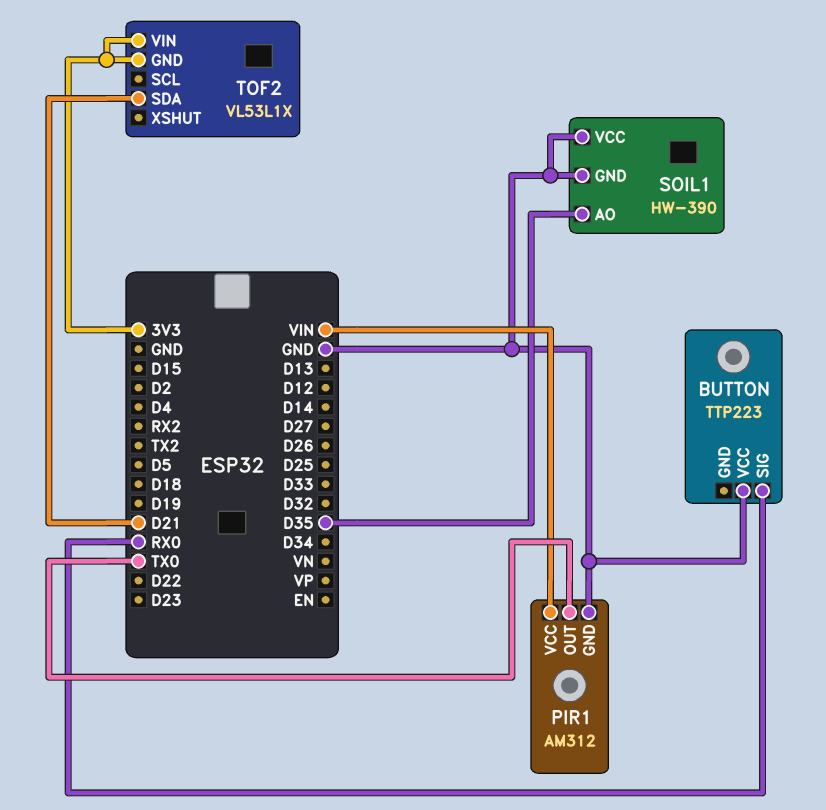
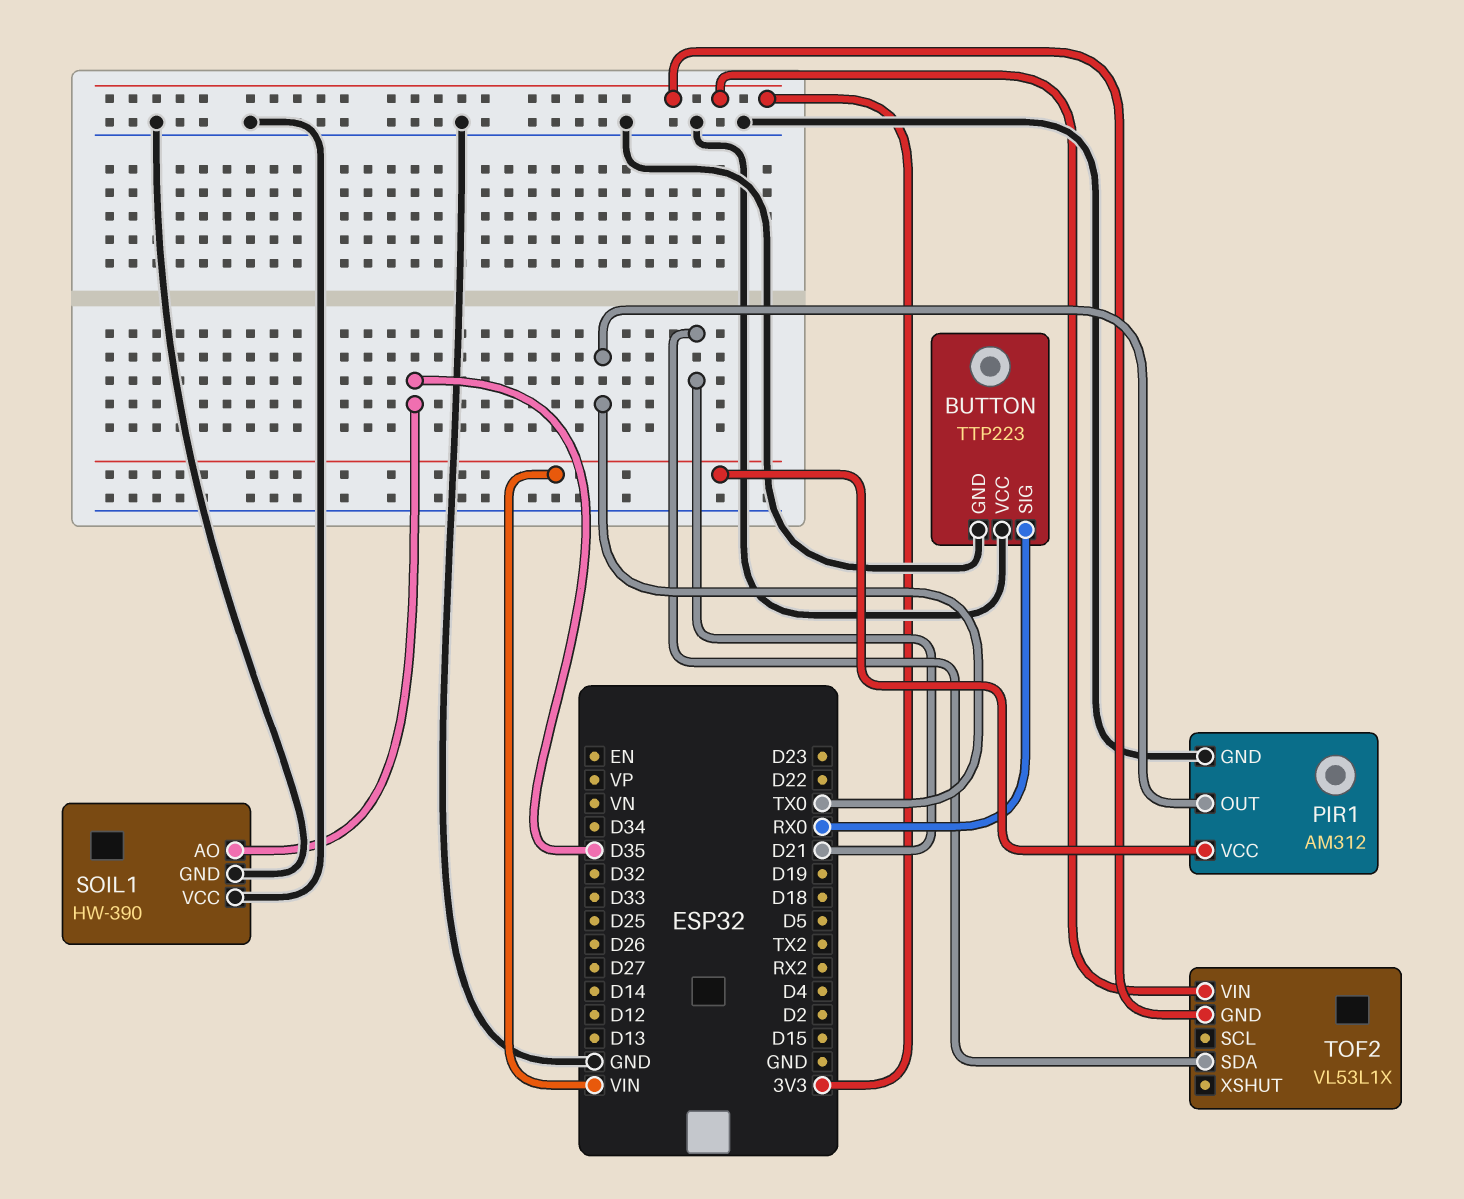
BUTTON pin GND: none -> GND

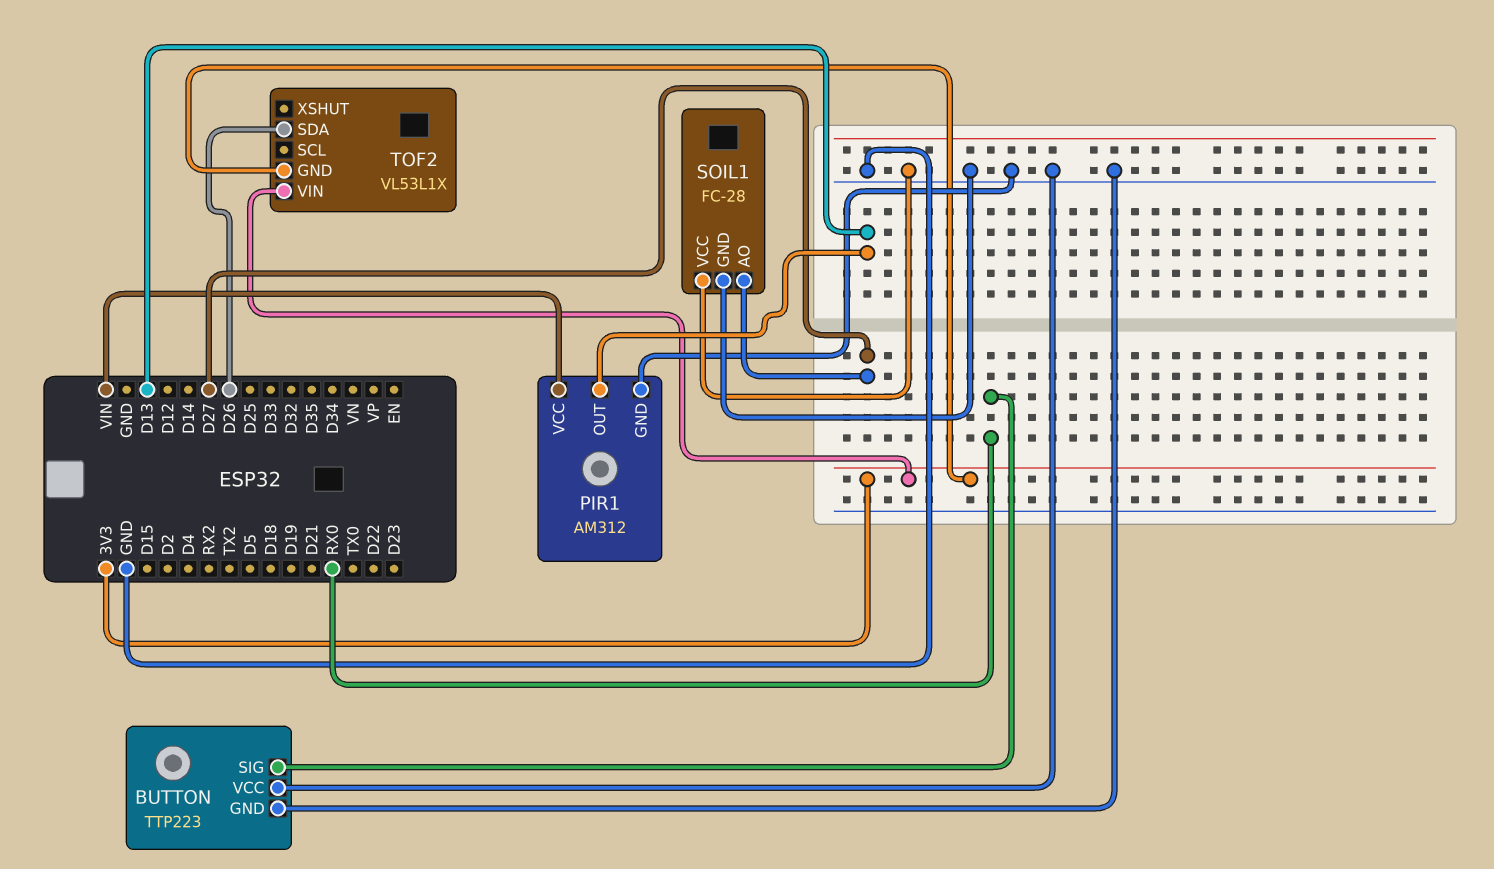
PIR1 pin OUT: TX0 -> D13
SOIL1: HW-390 -> FC-28
SOIL1 pin AO: D35 -> D27
TOF2 pin SDA: D21 -> D26

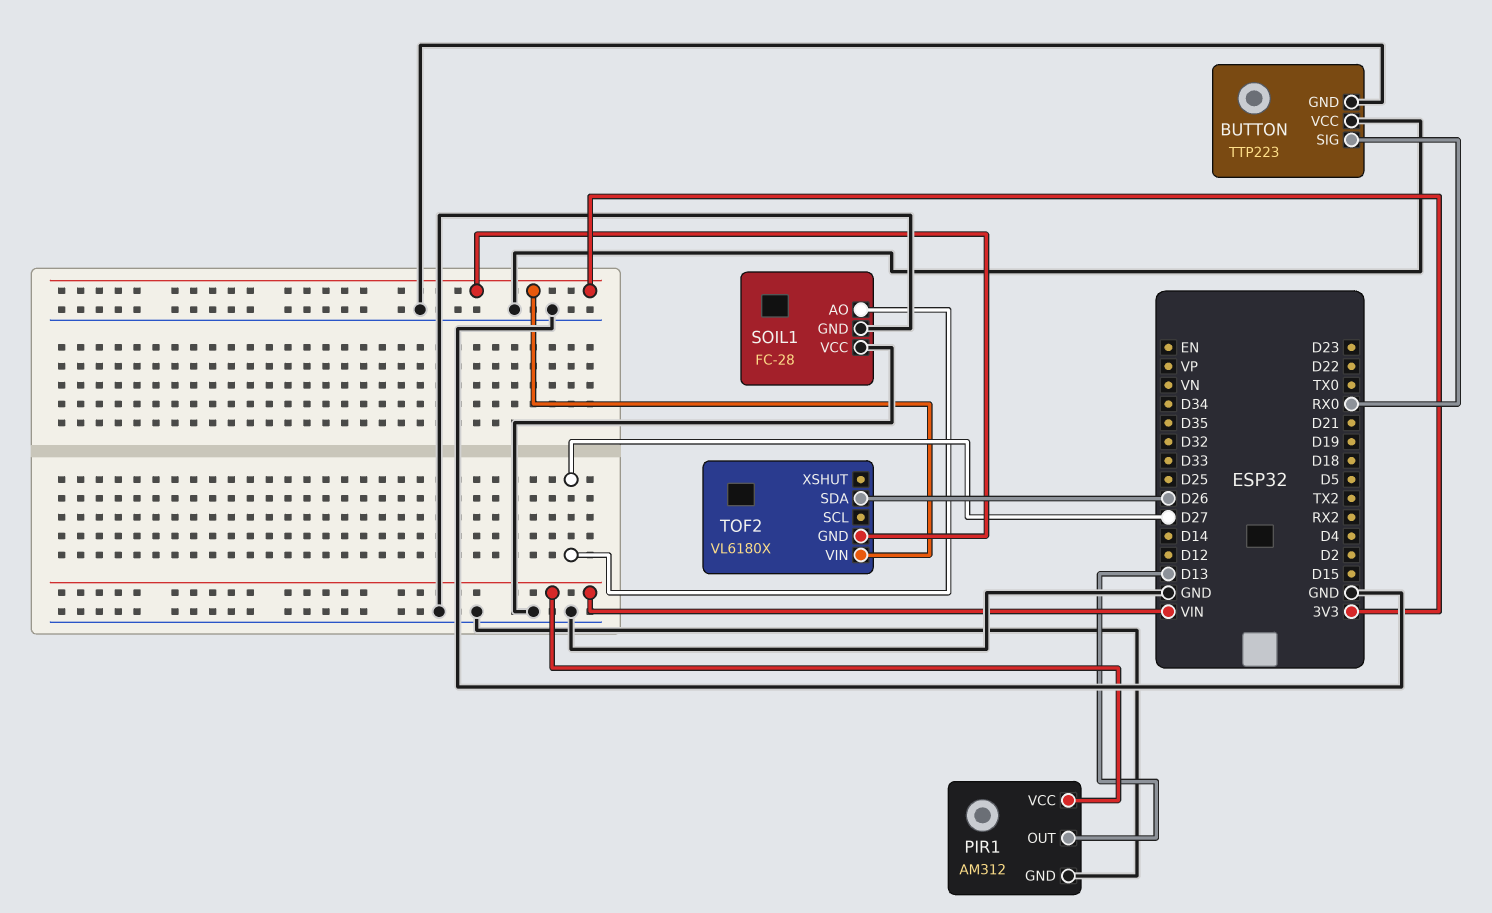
TOF2: VL53L1X -> VL6180X

